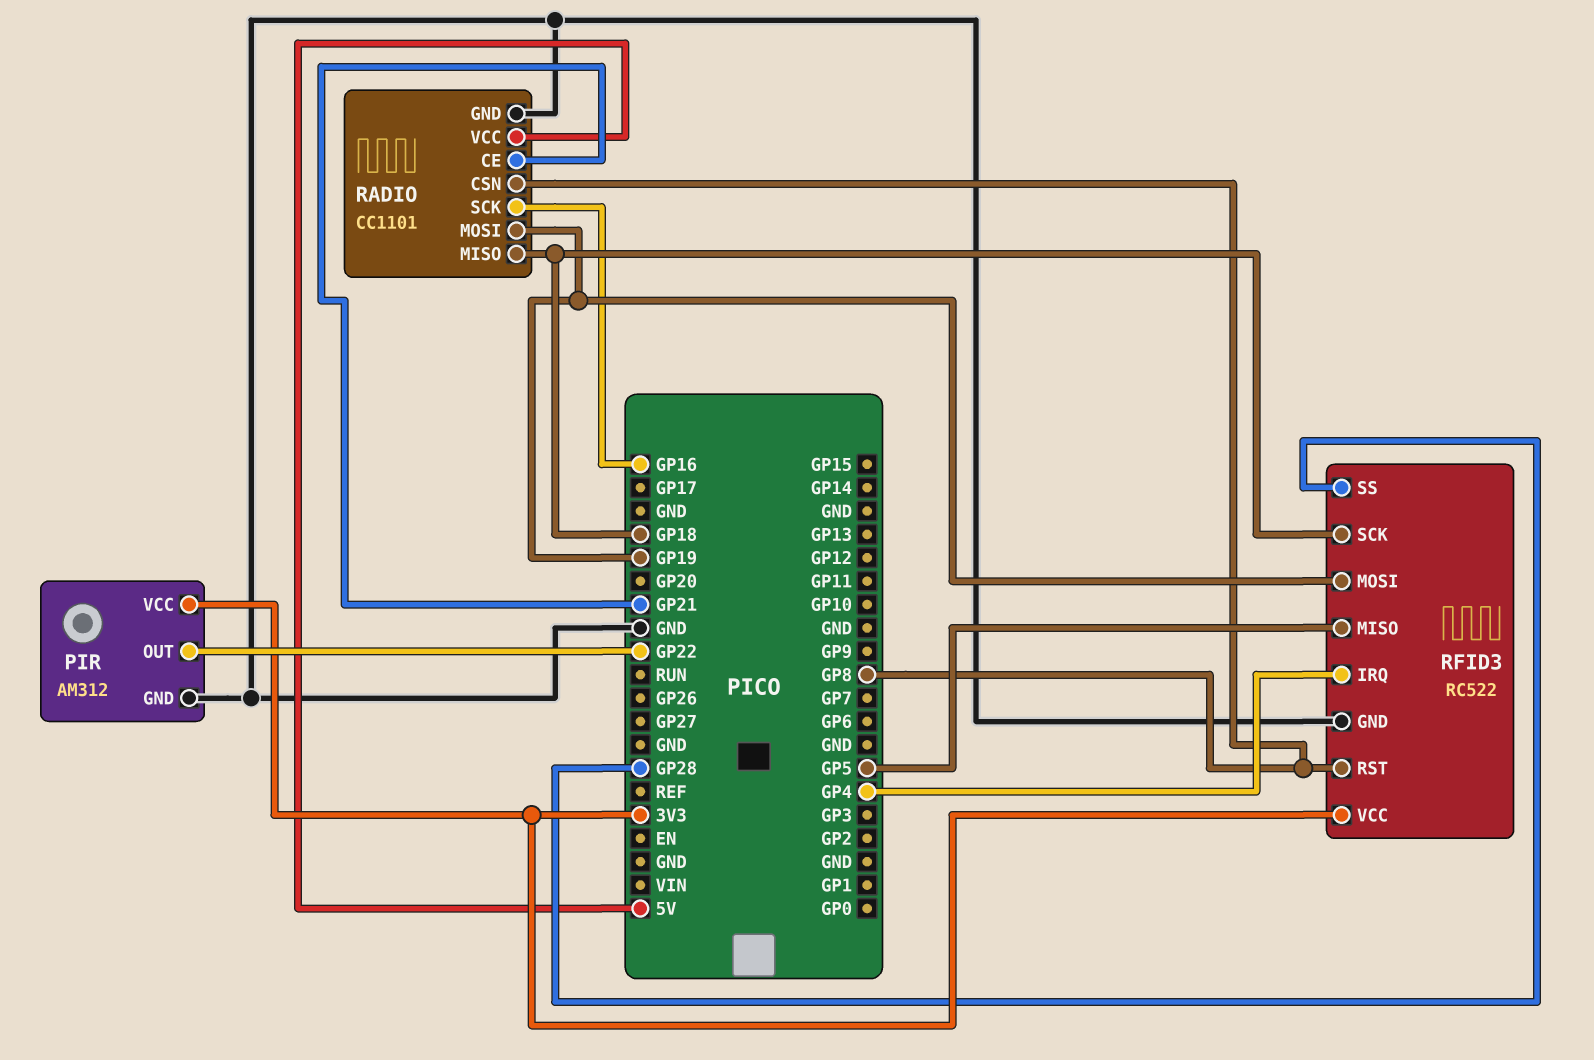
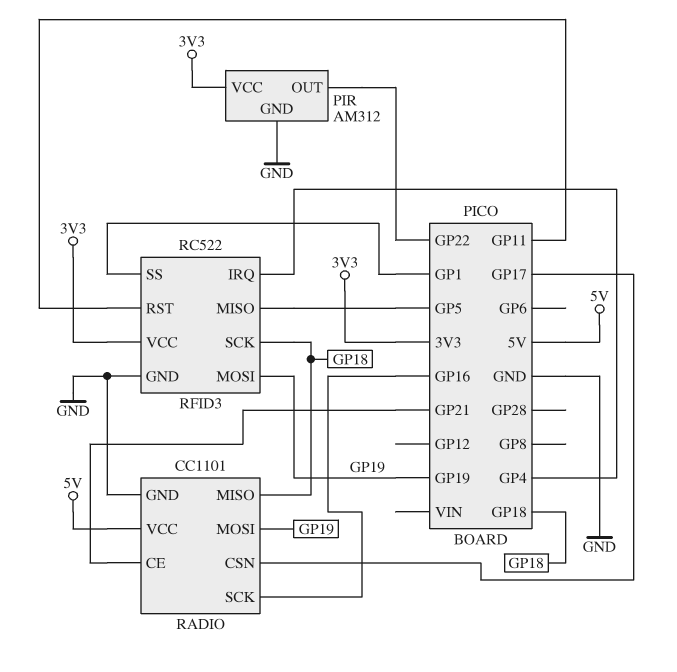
RADIO pin CSN: GP8 -> GP17
RFID3 pin RST: GP8 -> GP11
RFID3 pin SS: GP28 -> GP1

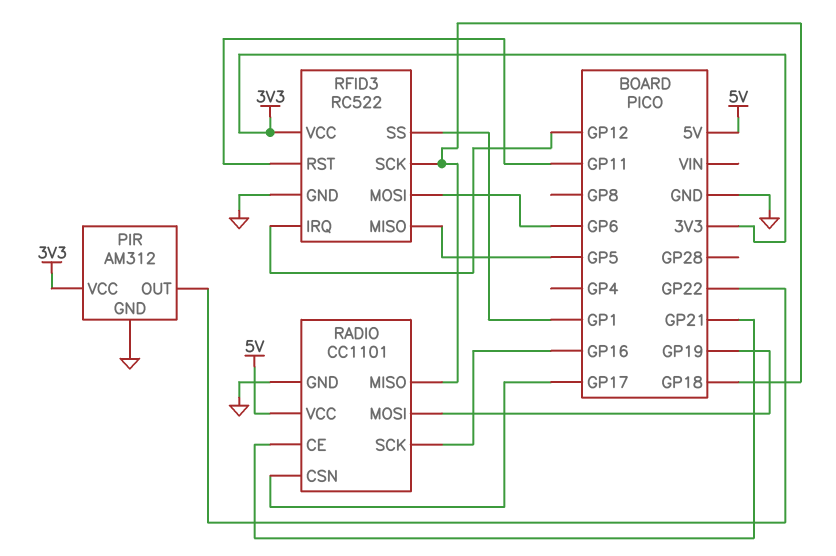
RFID3 pin IRQ: GP4 -> GP12
RFID3 pin MOSI: GP19 -> GP6

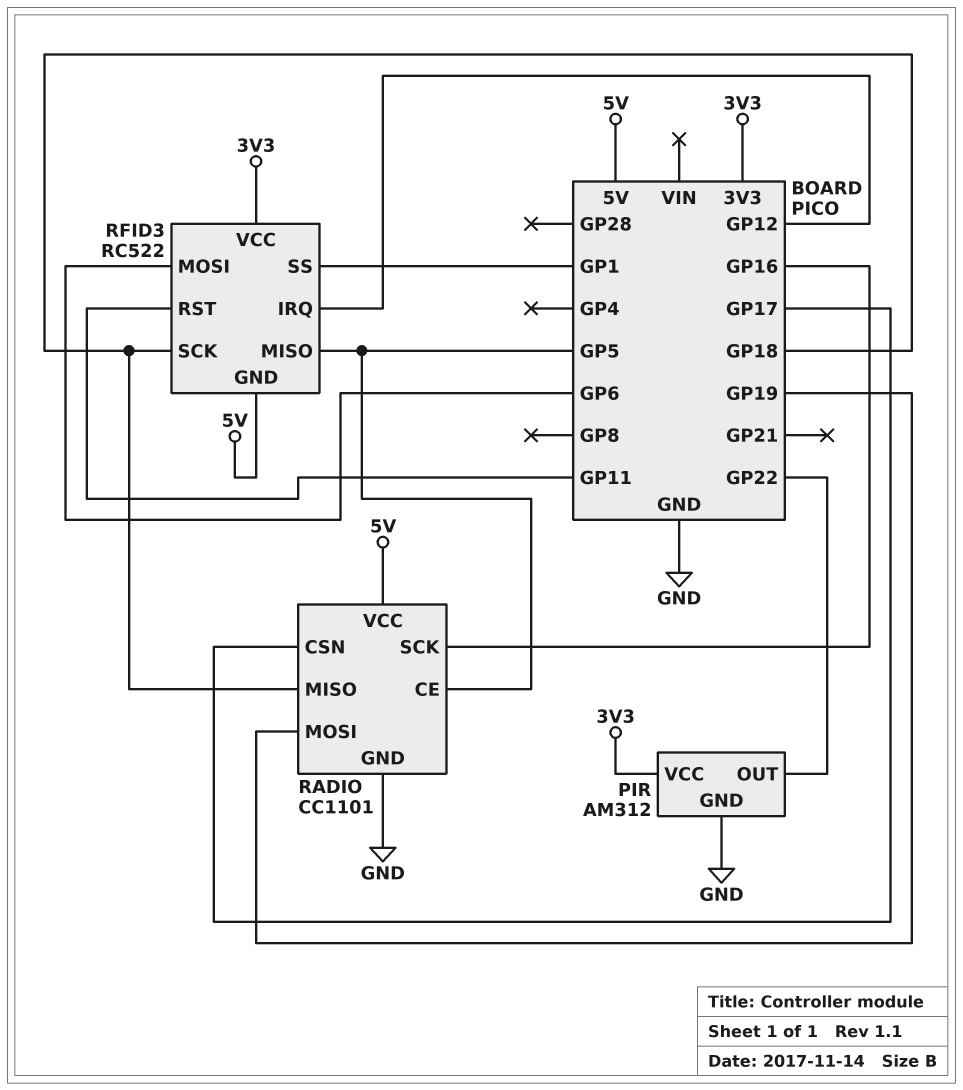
RADIO pin CE: GP21 -> GP5
RFID3 pin GND: GND -> 5V

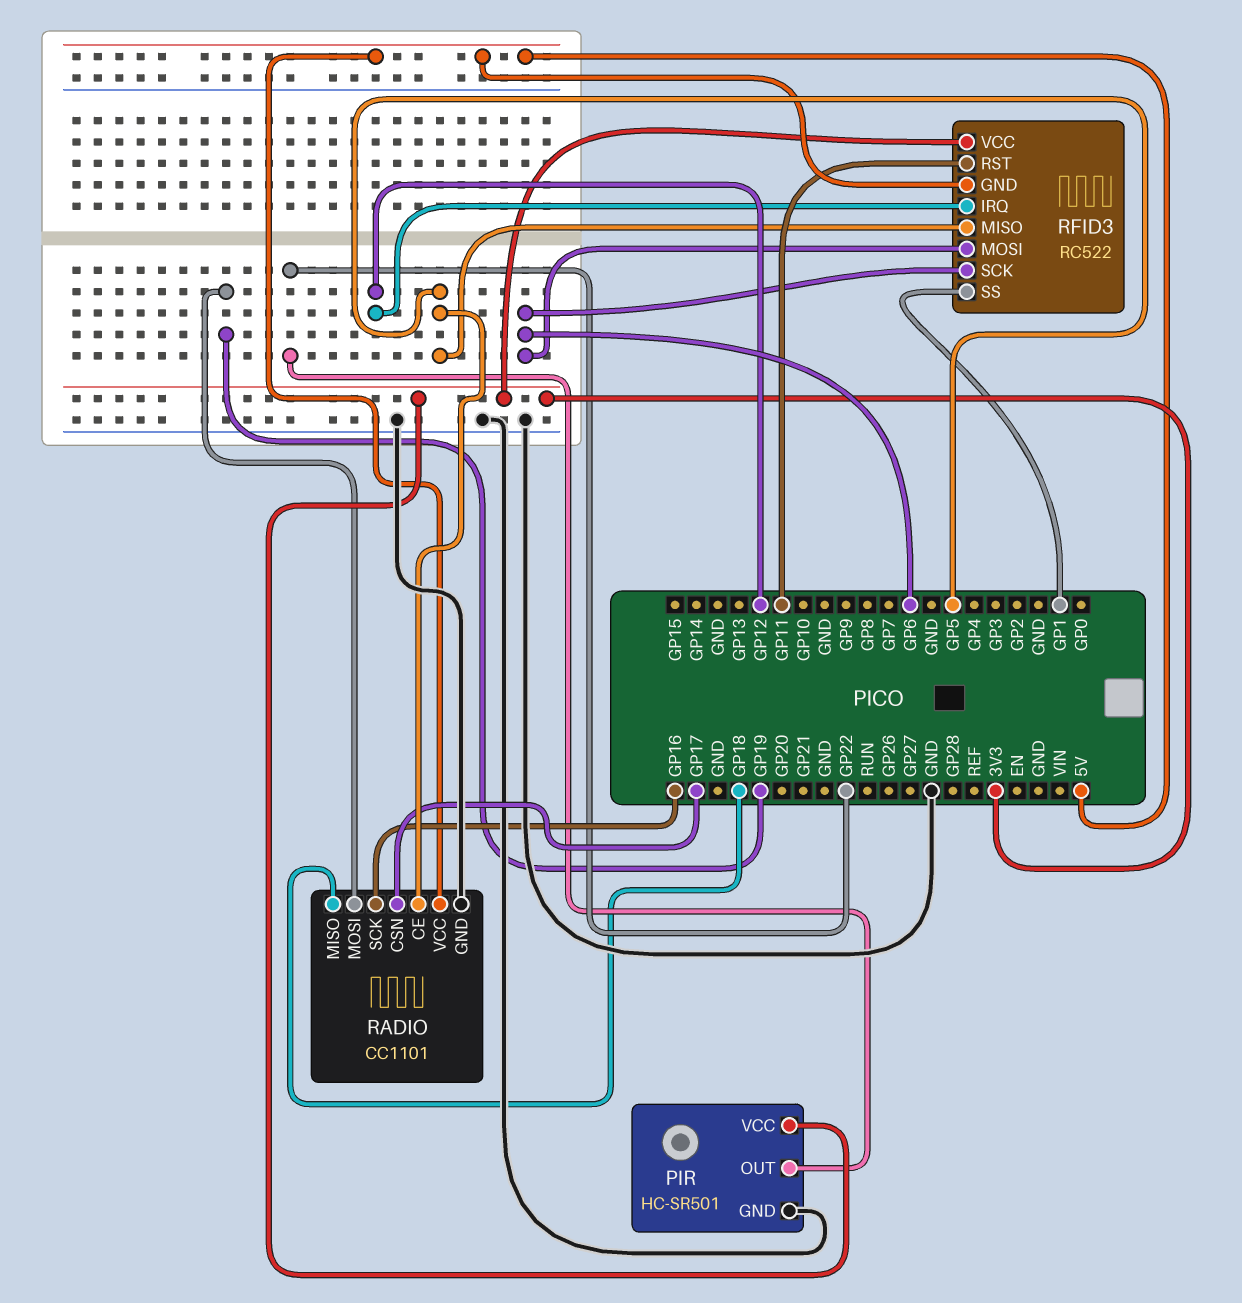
PIR: AM312 -> HC-SR501
RFID3 pin SCK: GP18 -> GP6

